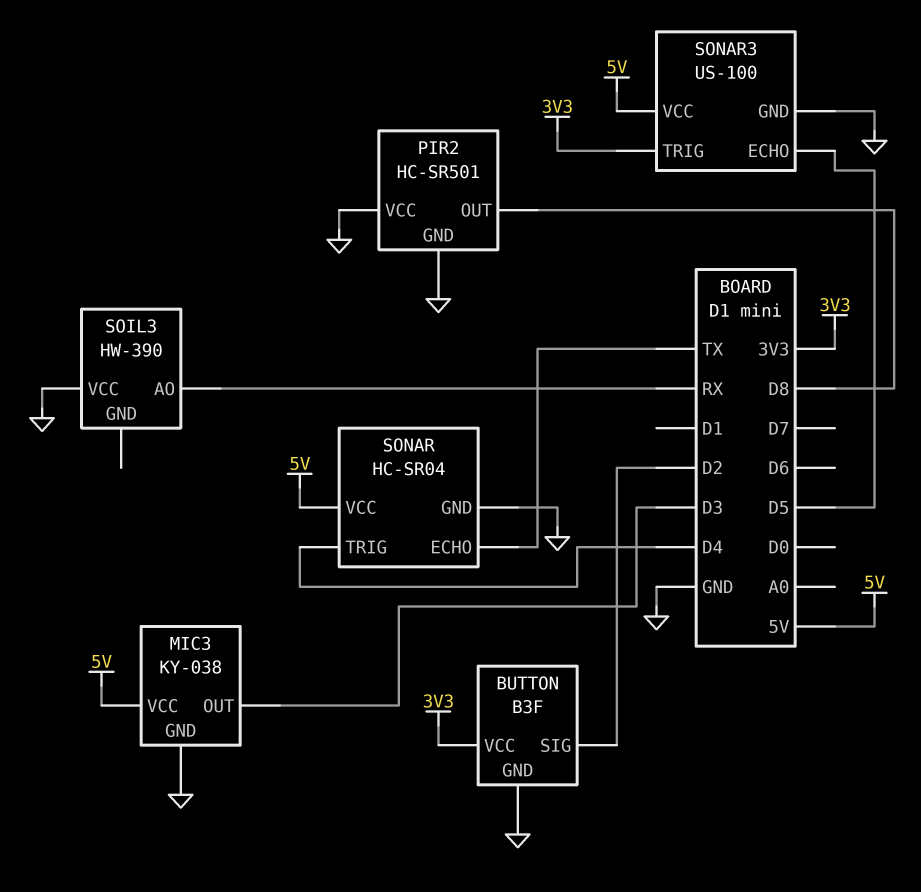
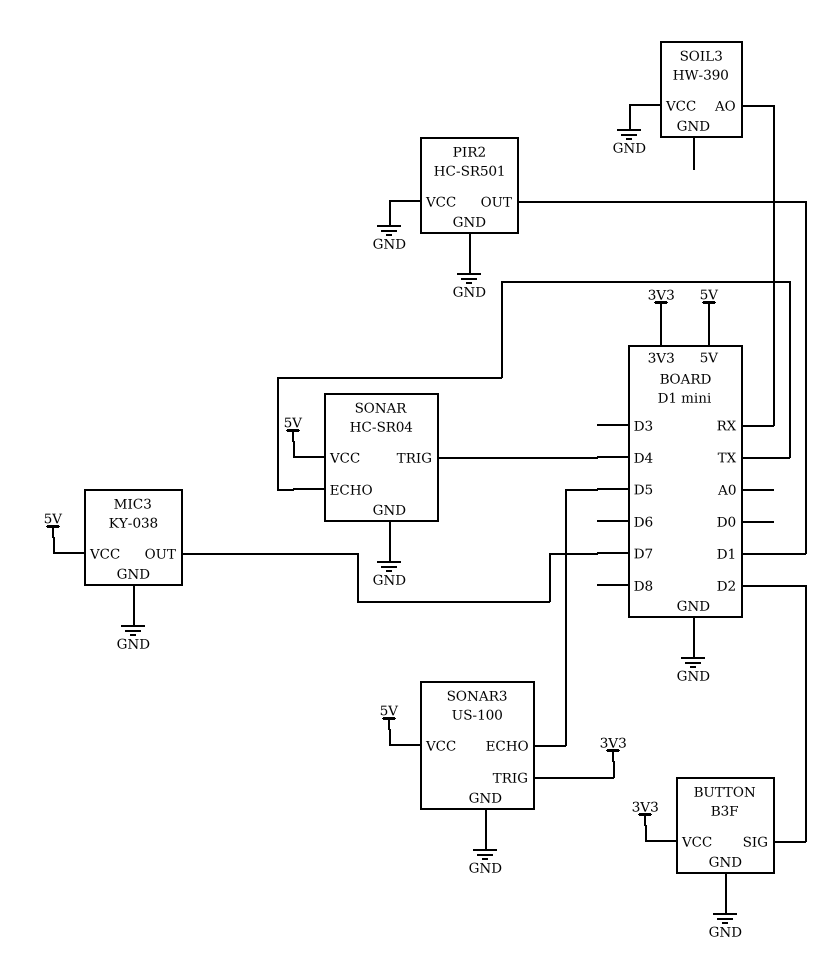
MIC3 pin OUT: D3 -> D7
PIR2 pin OUT: D8 -> D1

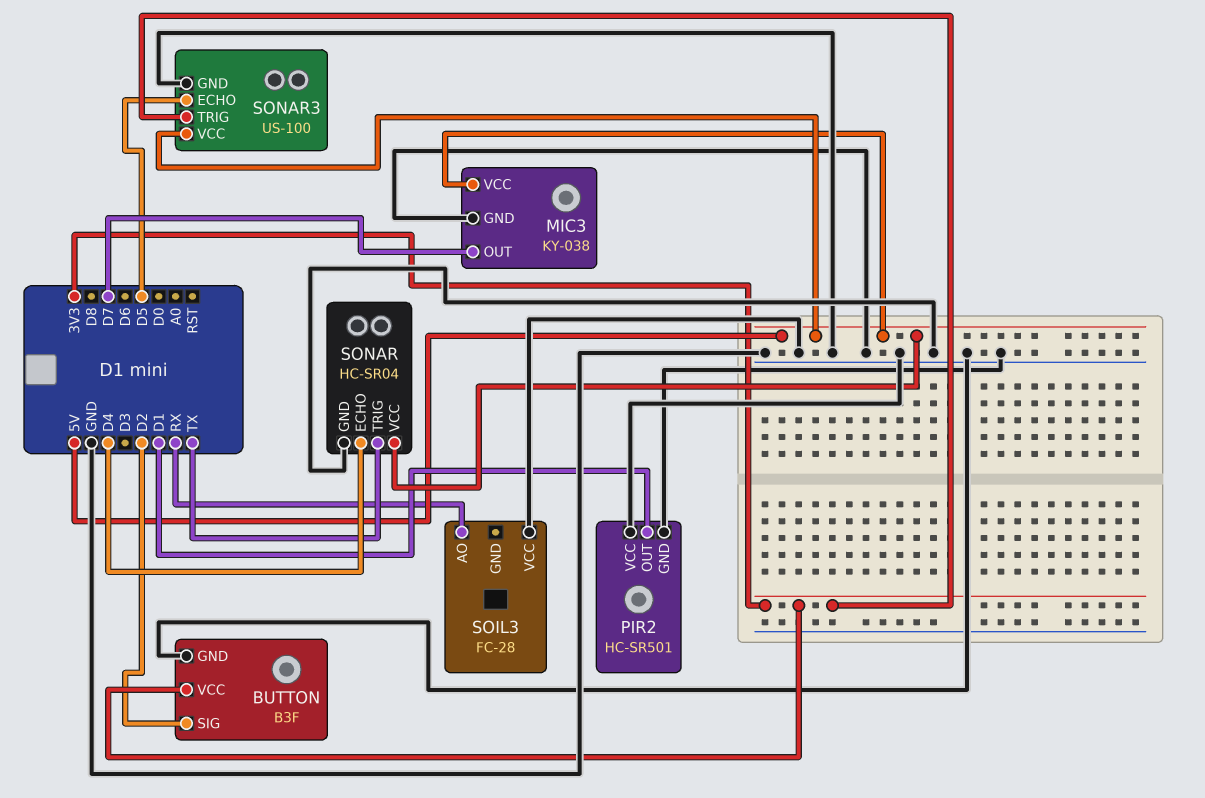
SOIL3: HW-390 -> FC-28
SONAR pin ECHO: TX -> D4
SONAR pin TRIG: D4 -> TX

